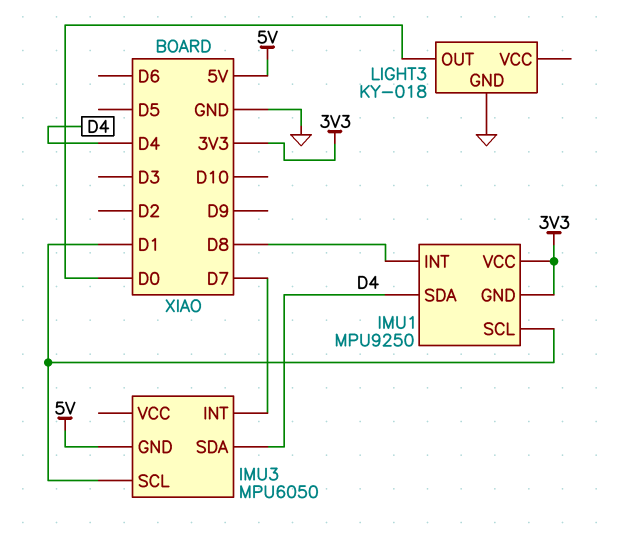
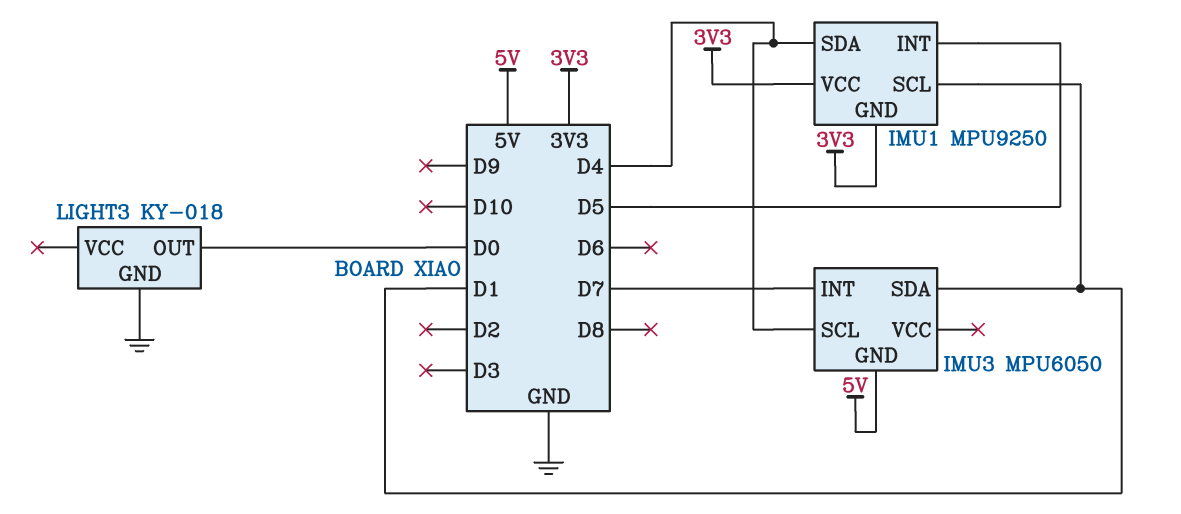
IMU1 pin INT: D8 -> D5
IMU3 pin SCL: D1 -> D4
IMU3 pin SDA: D4 -> D1

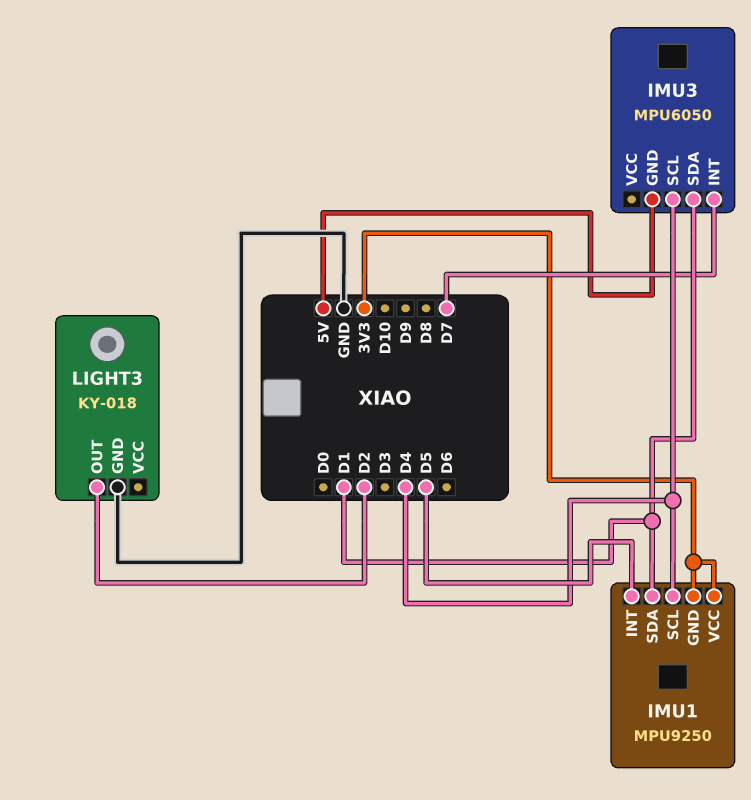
IMU1 pin SCL: D1 -> D4
IMU1 pin SDA: D4 -> D1
LIGHT3 pin OUT: D0 -> D2

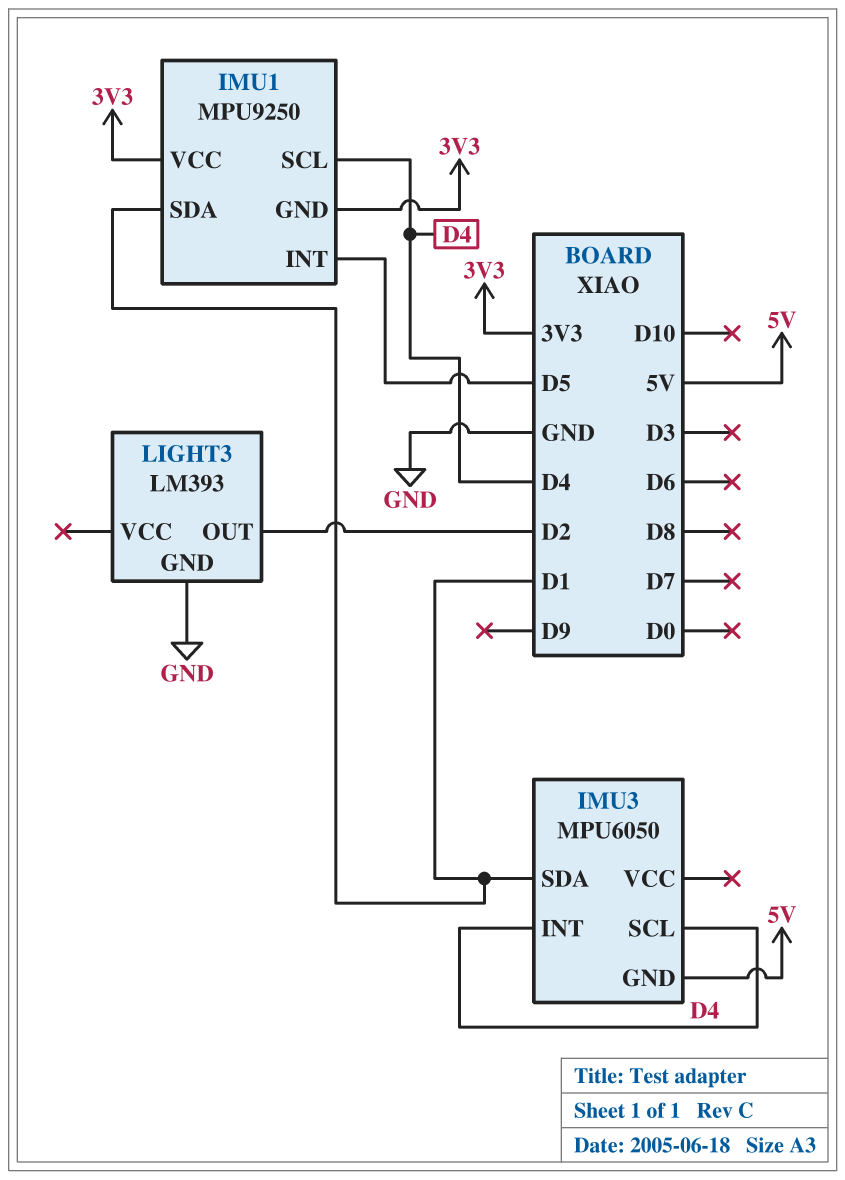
IMU3 pin INT: D7 -> D4
LIGHT3: KY-018 -> LM393

